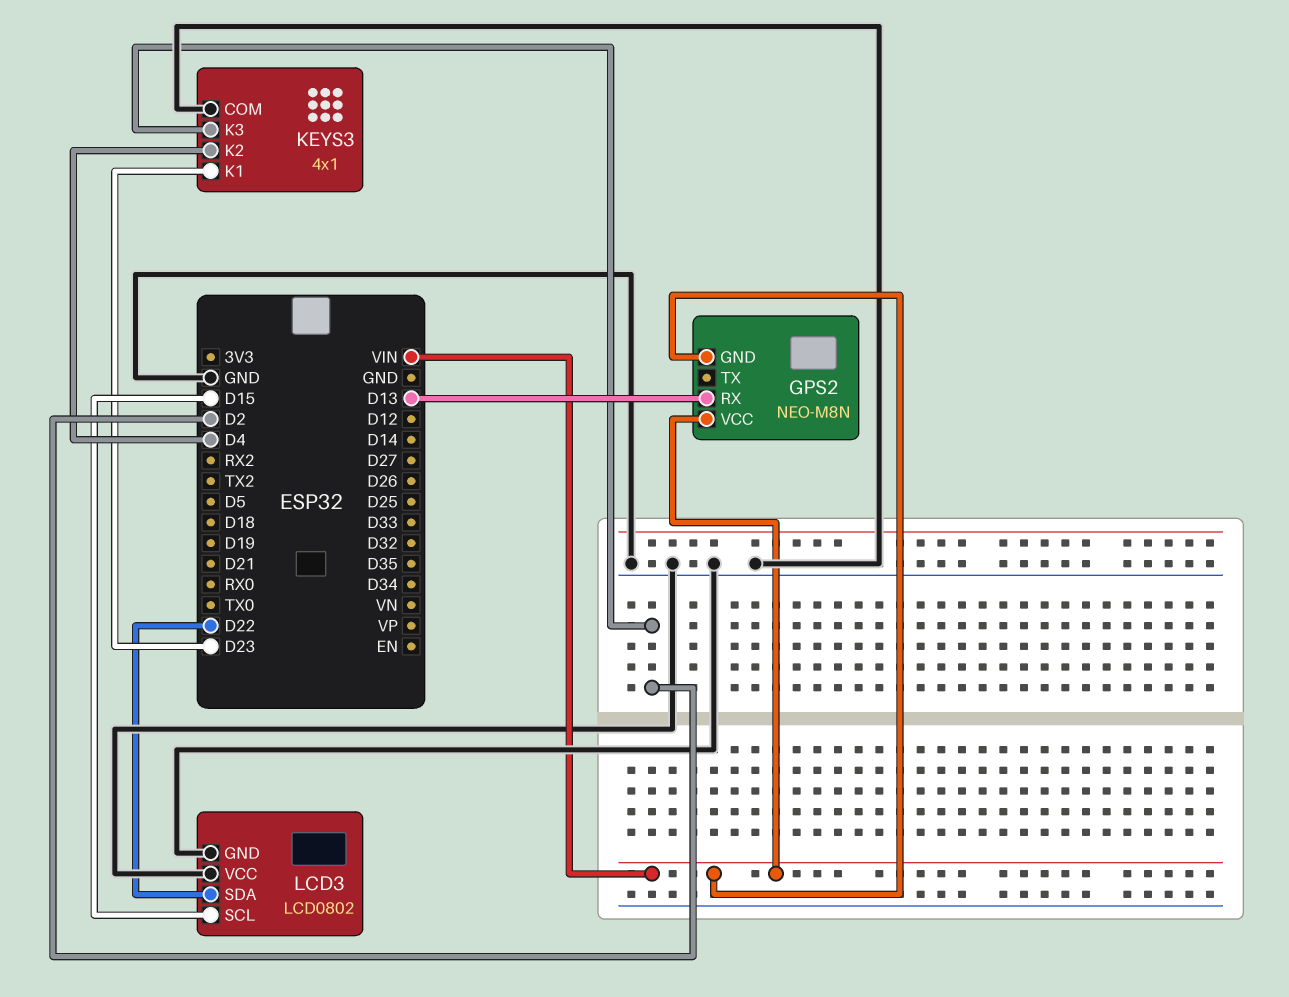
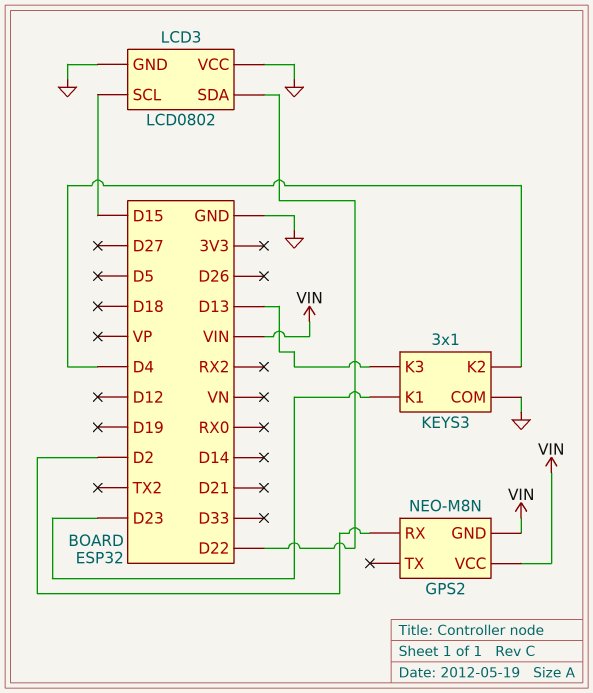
GPS2 pin RX: D13 -> D2
KEYS3: 4x1 -> 3x1
KEYS3 pin K3: D2 -> D13

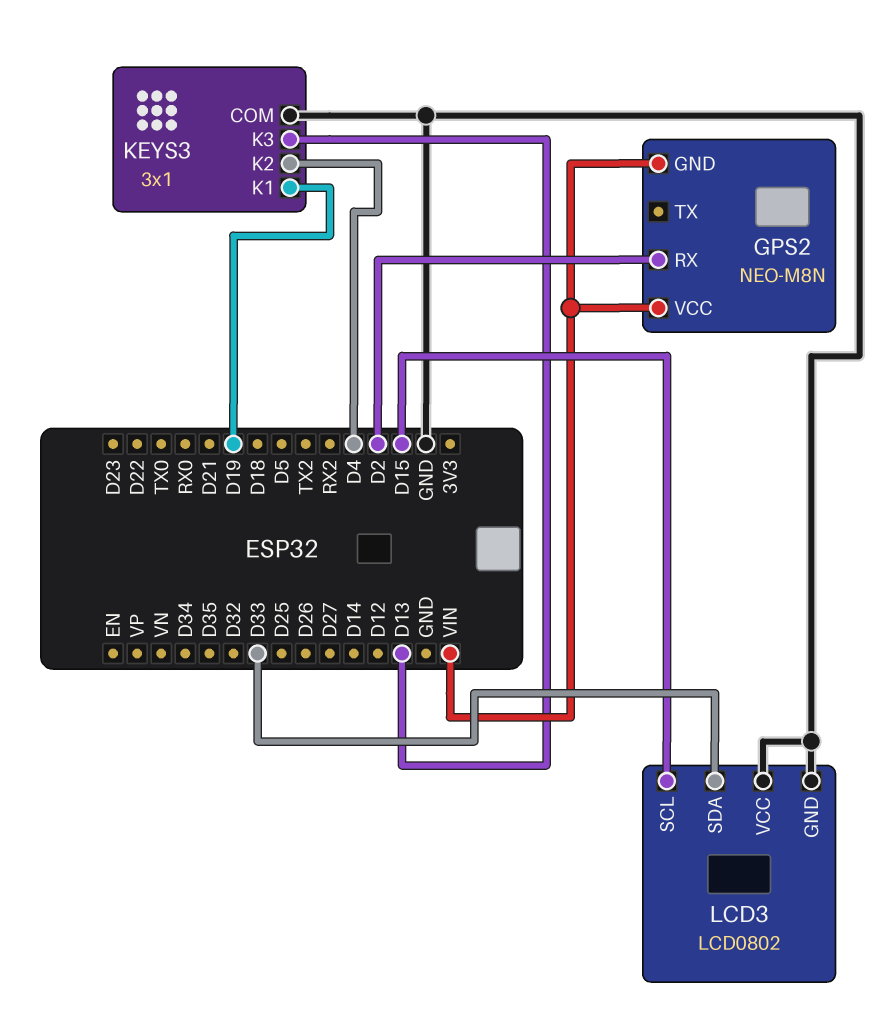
KEYS3 pin K1: D23 -> D19
LCD3 pin SDA: D22 -> D33

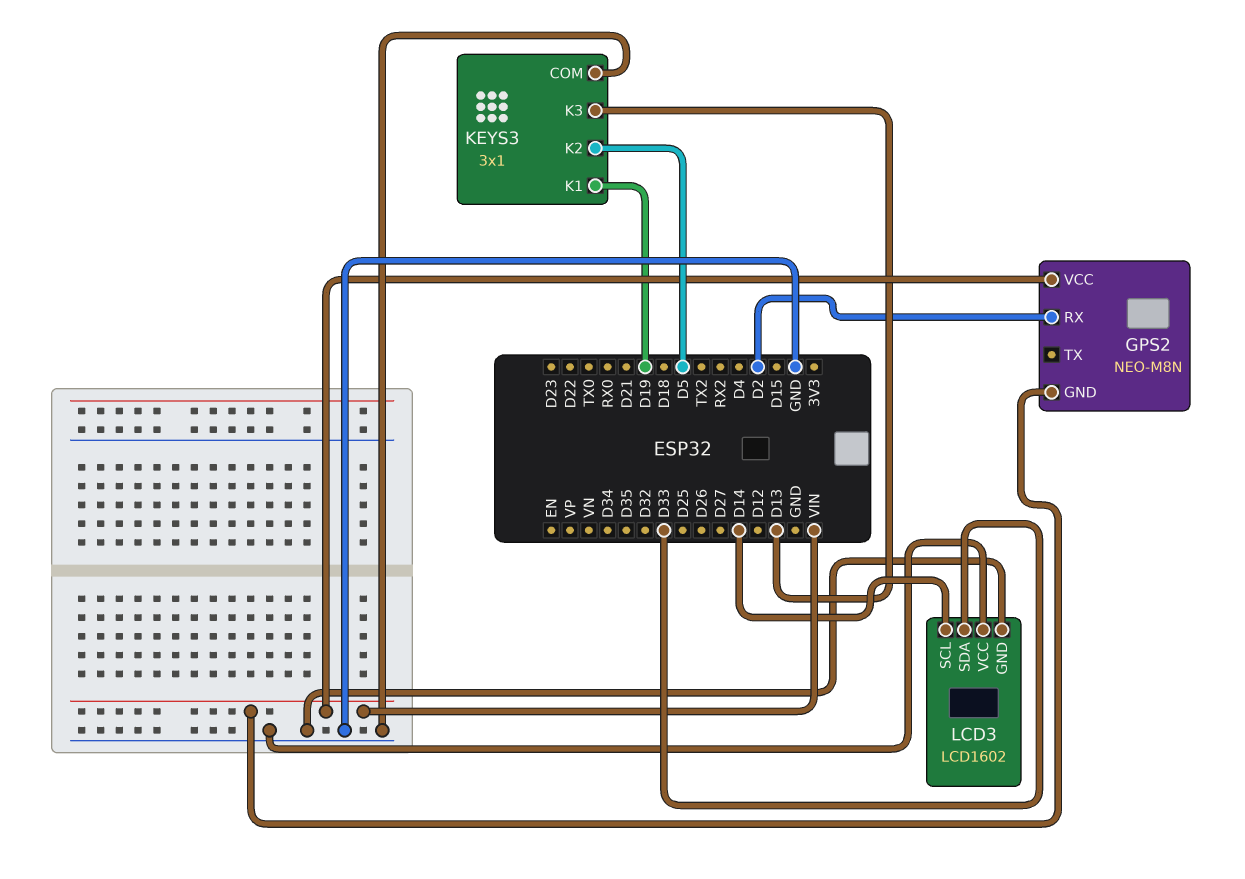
KEYS3 pin K2: D4 -> D5
LCD3: LCD0802 -> LCD1602
LCD3 pin SCL: D15 -> D14

